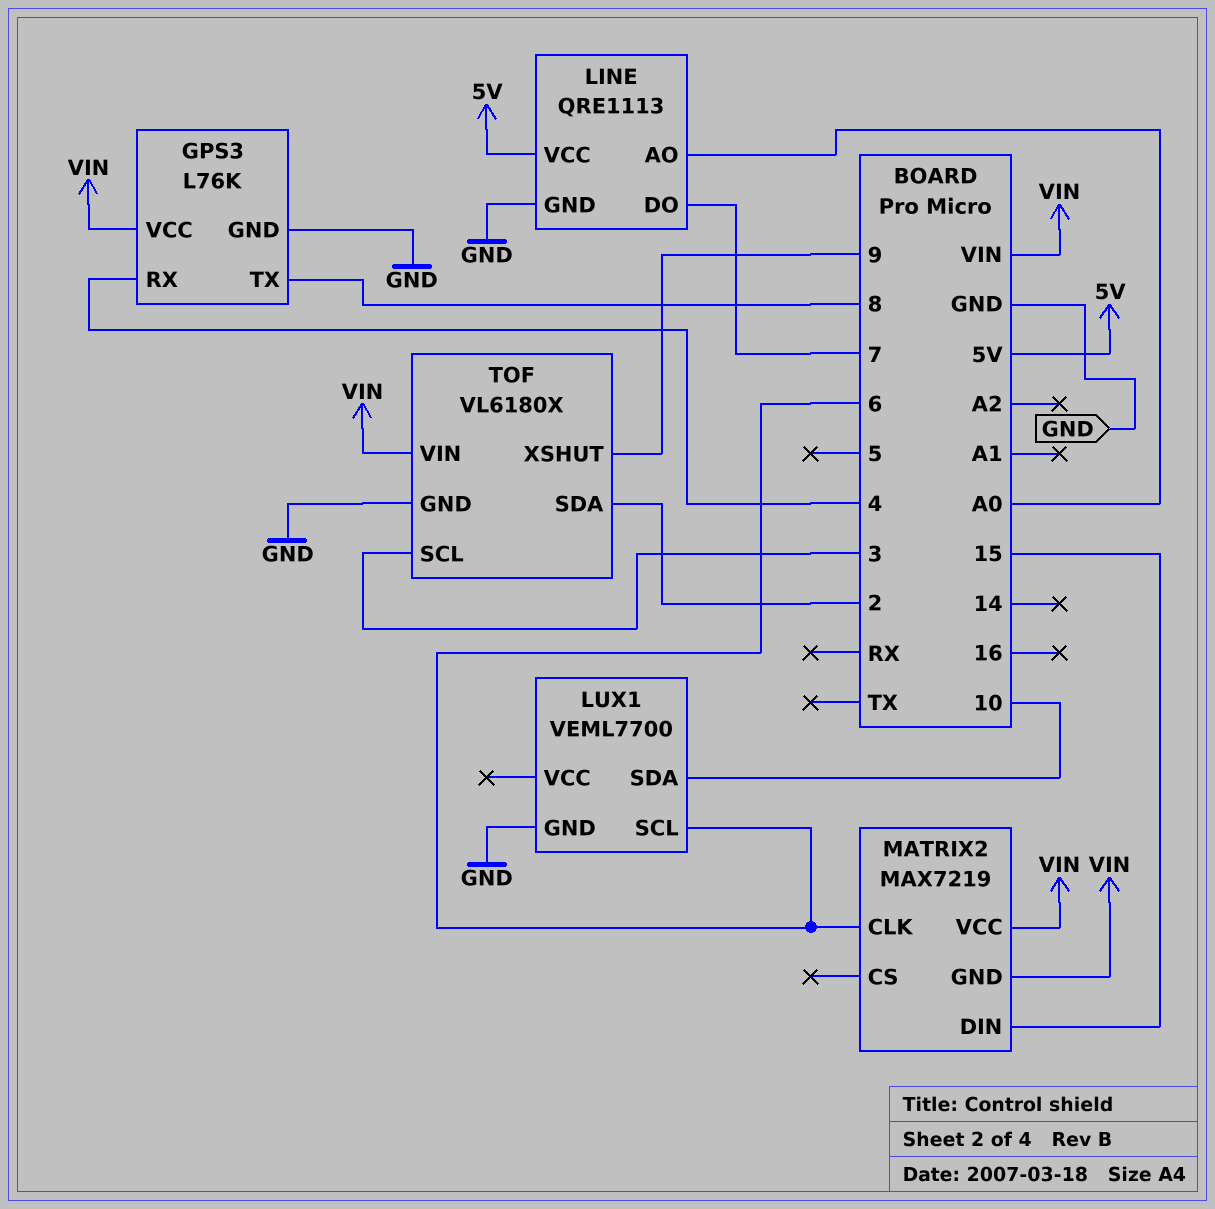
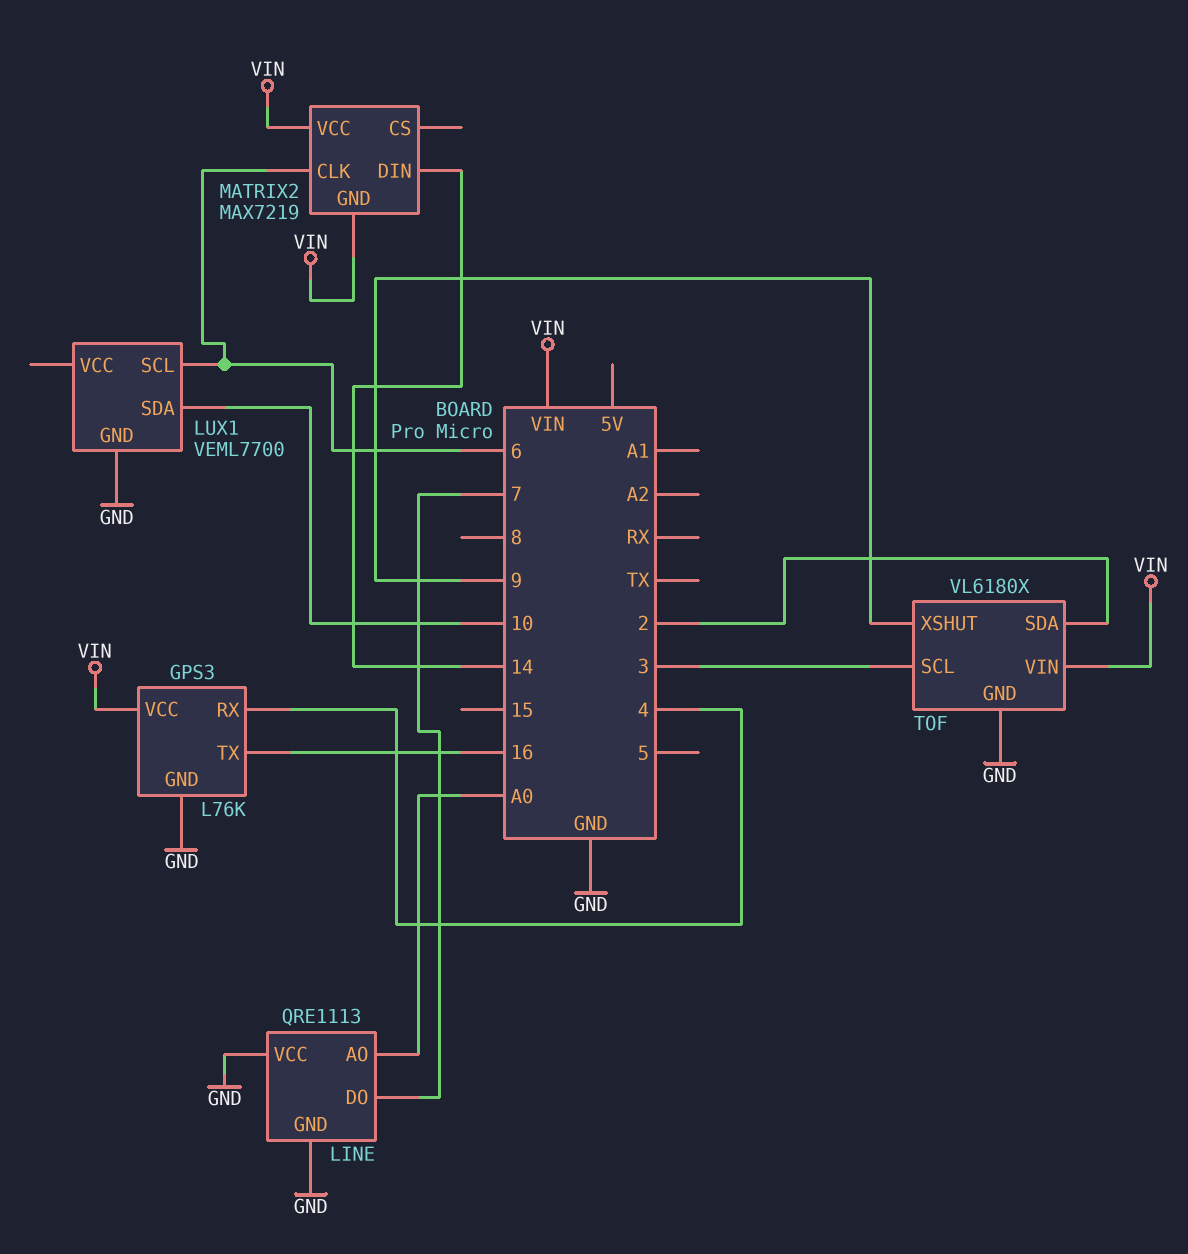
GPS3 pin TX: 8 -> 16
LINE pin VCC: 5V -> GND
MATRIX2 pin DIN: 15 -> 14

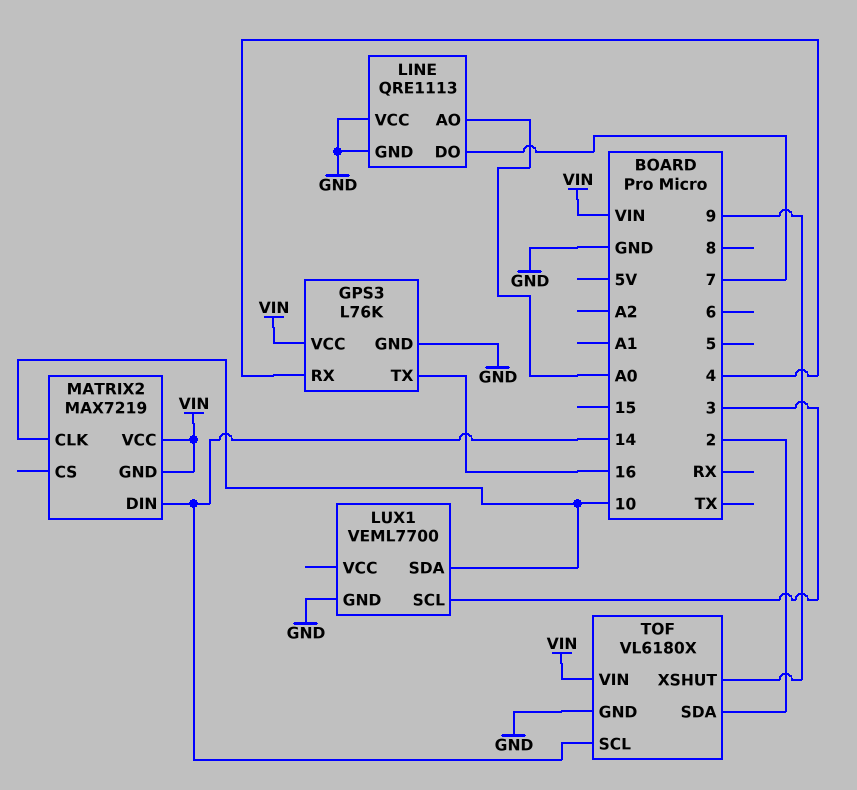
LUX1 pin SCL: 6 -> 3
MATRIX2 pin CLK: 6 -> 10
TOF pin SCL: 3 -> 14

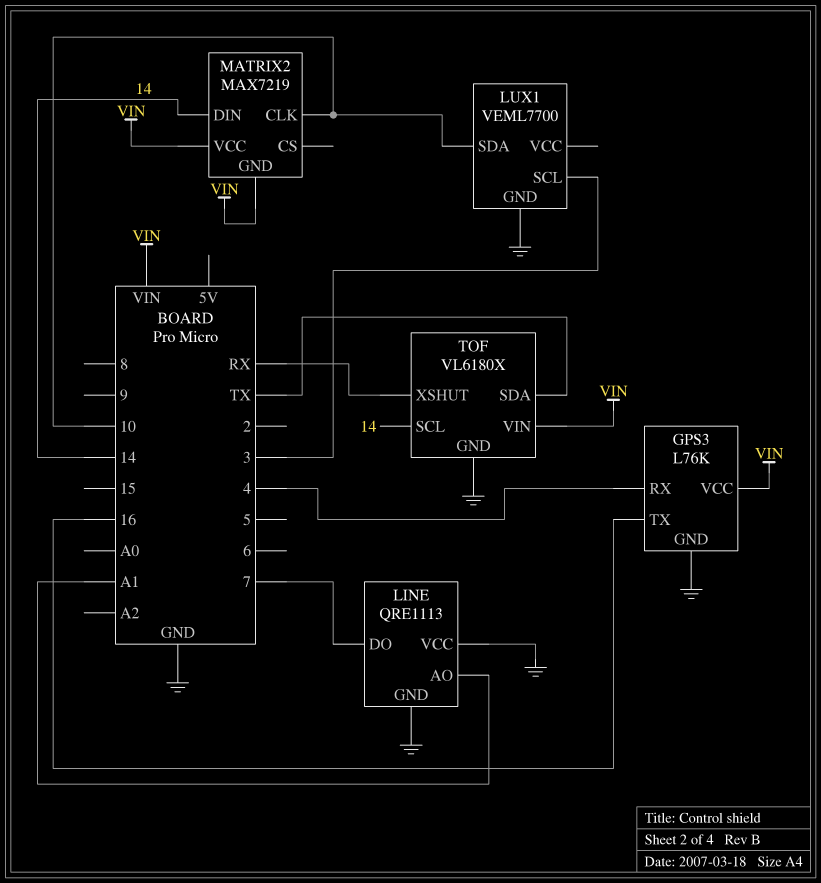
LINE pin AO: A0 -> A1
TOF pin SDA: 2 -> TX
TOF pin XSHUT: 9 -> RX

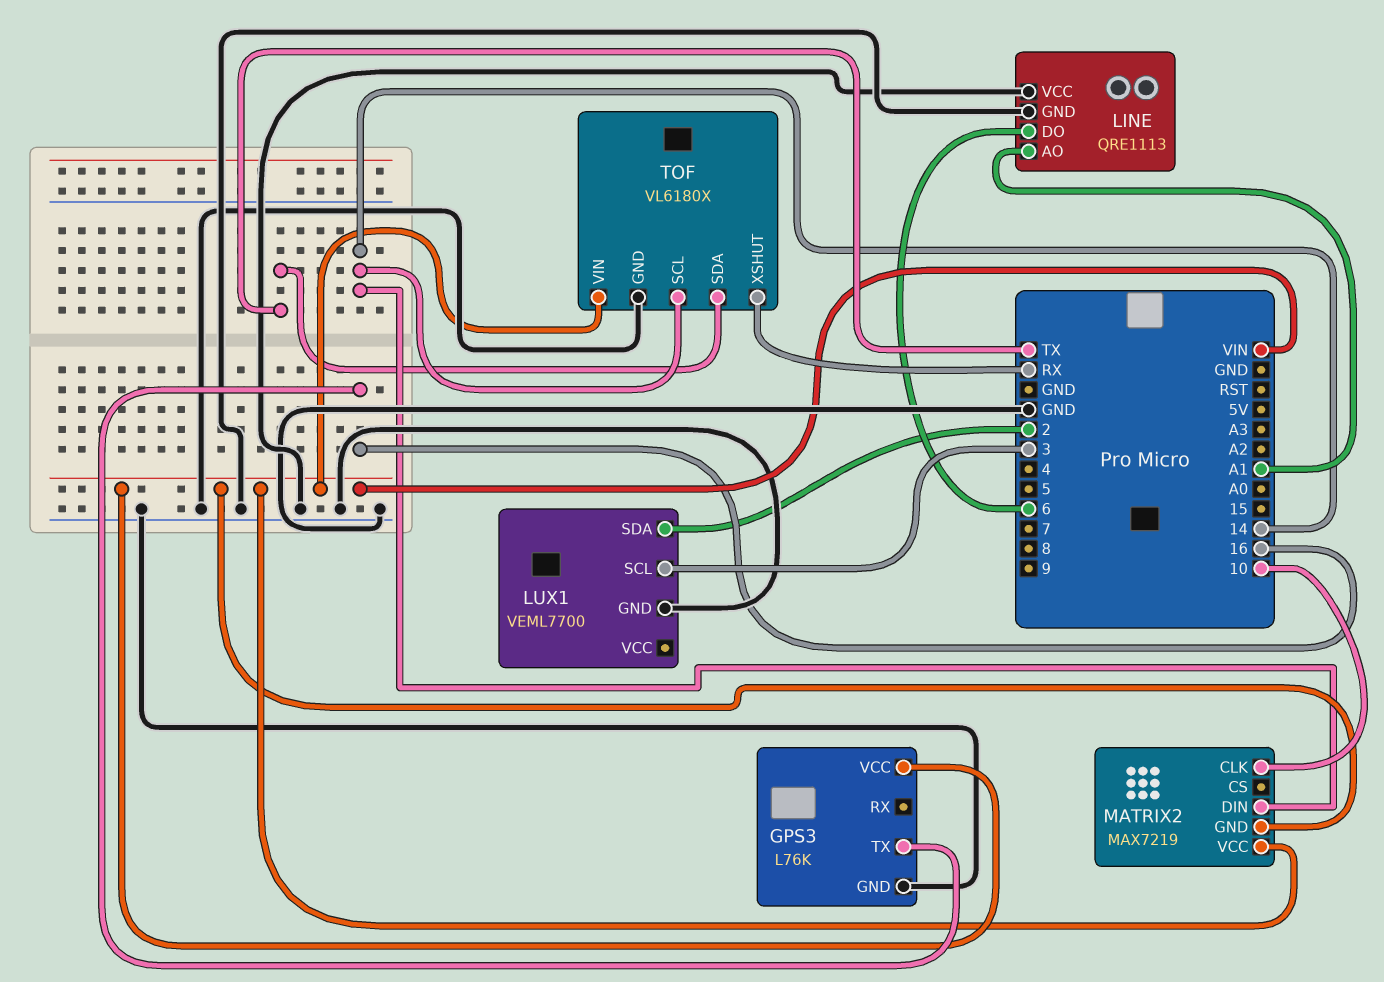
GPS3 pin RX: 4 -> none
LINE pin DO: 7 -> 6
LUX1 pin SDA: 10 -> 2

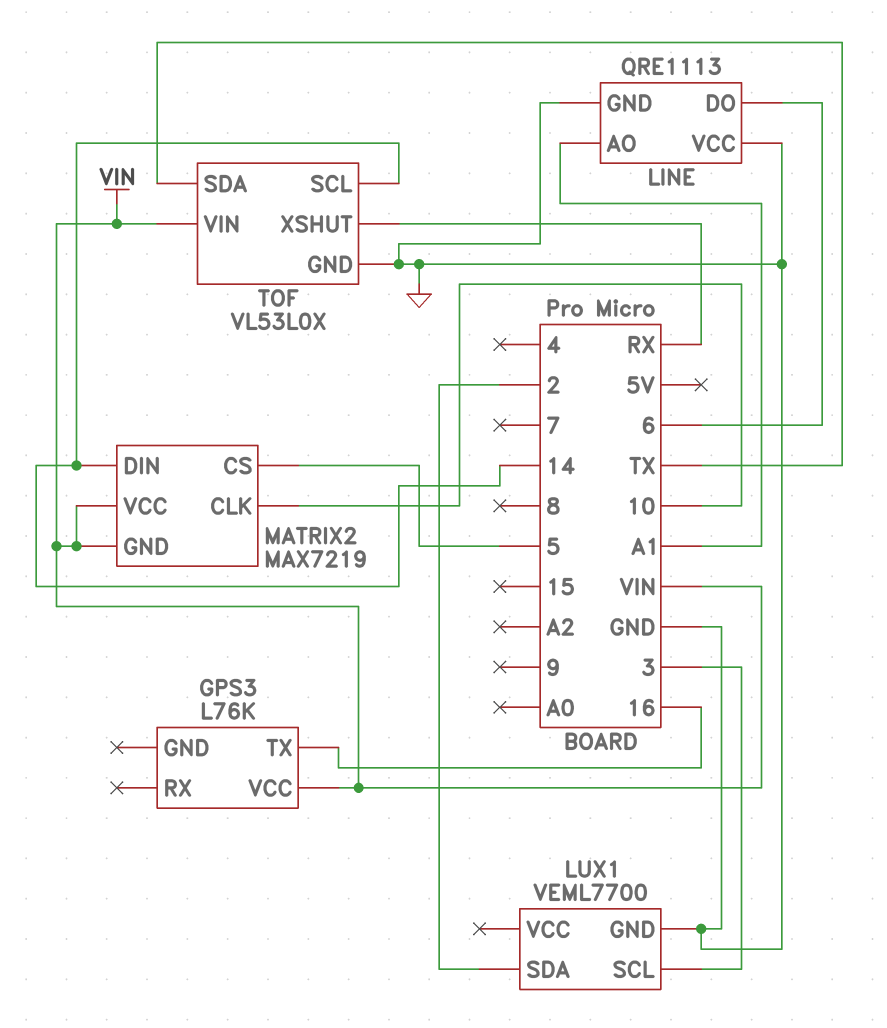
GPS3 pin GND: GND -> none
MATRIX2 pin CS: none -> 5
TOF: VL6180X -> VL53L0X

